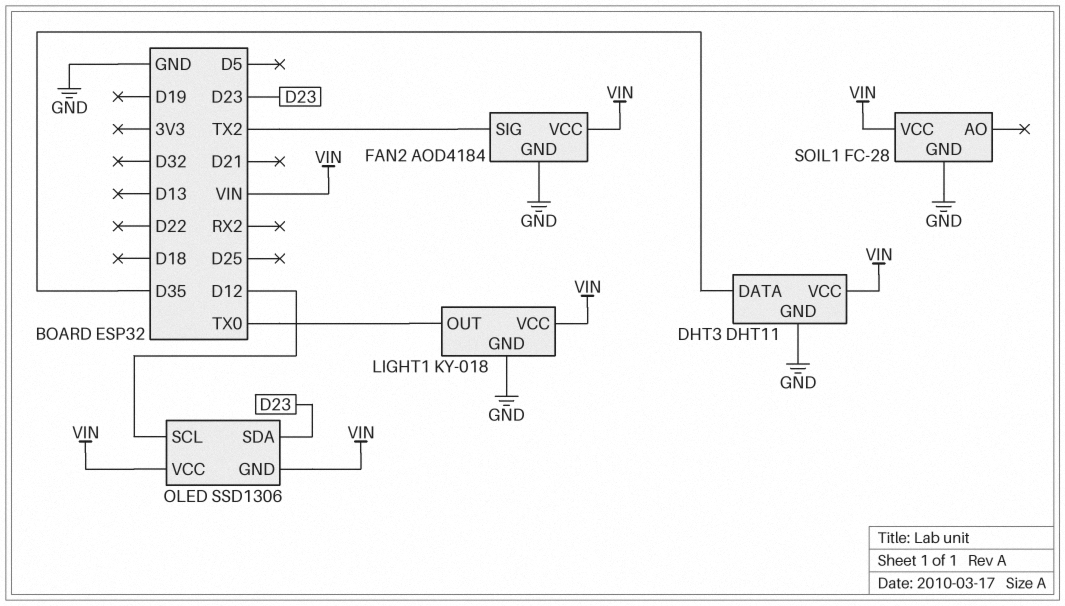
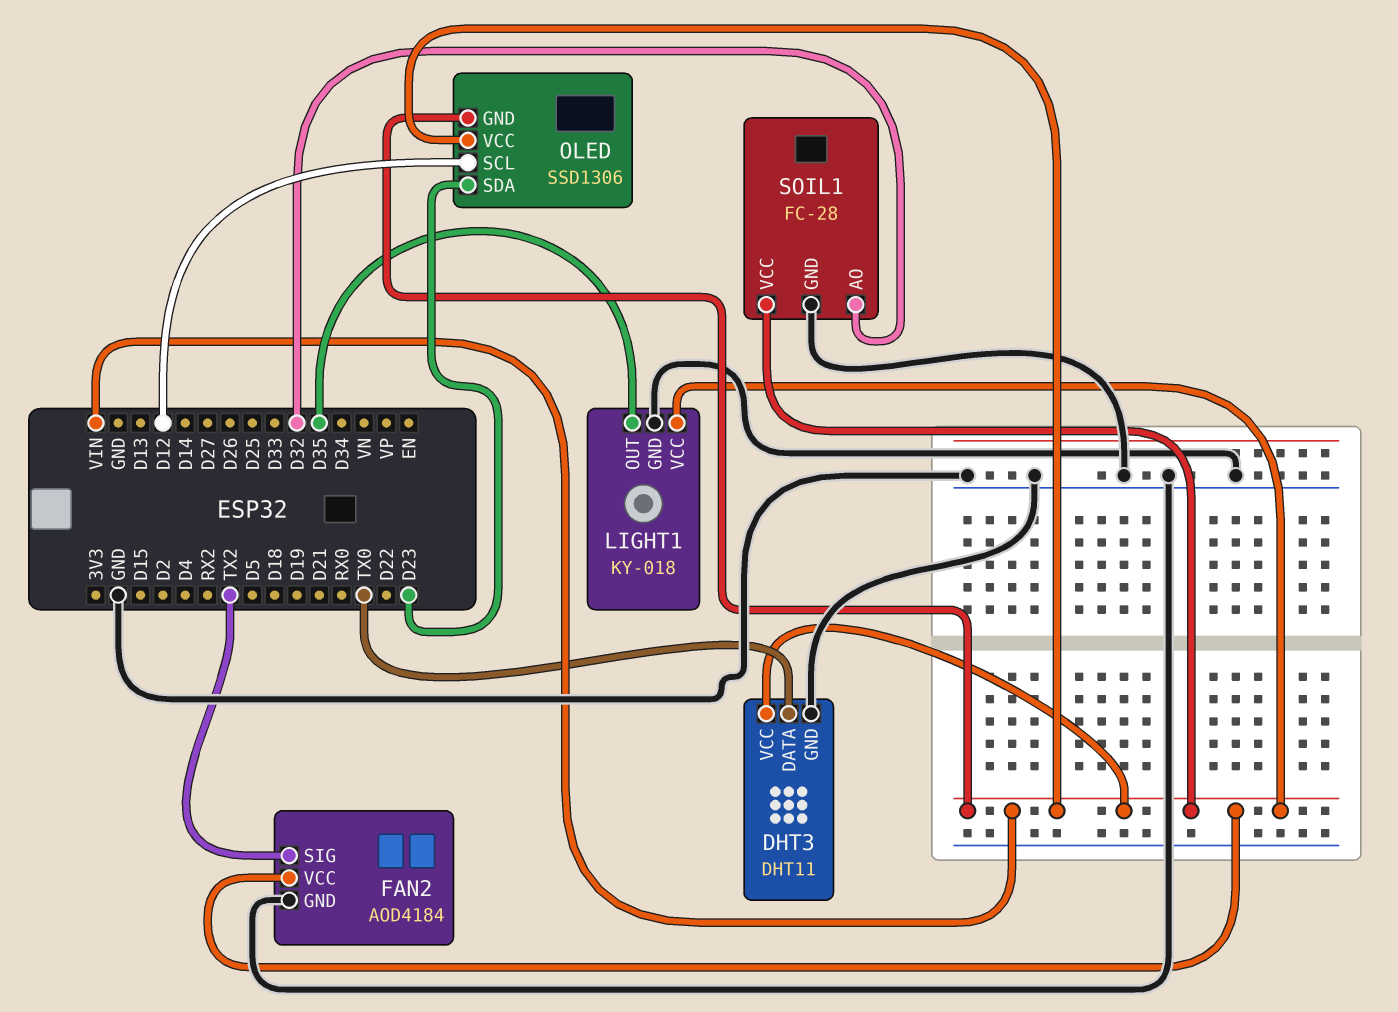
DHT3 pin DATA: D35 -> TX0
LIGHT1 pin OUT: TX0 -> D35
SOIL1 pin AO: none -> D32

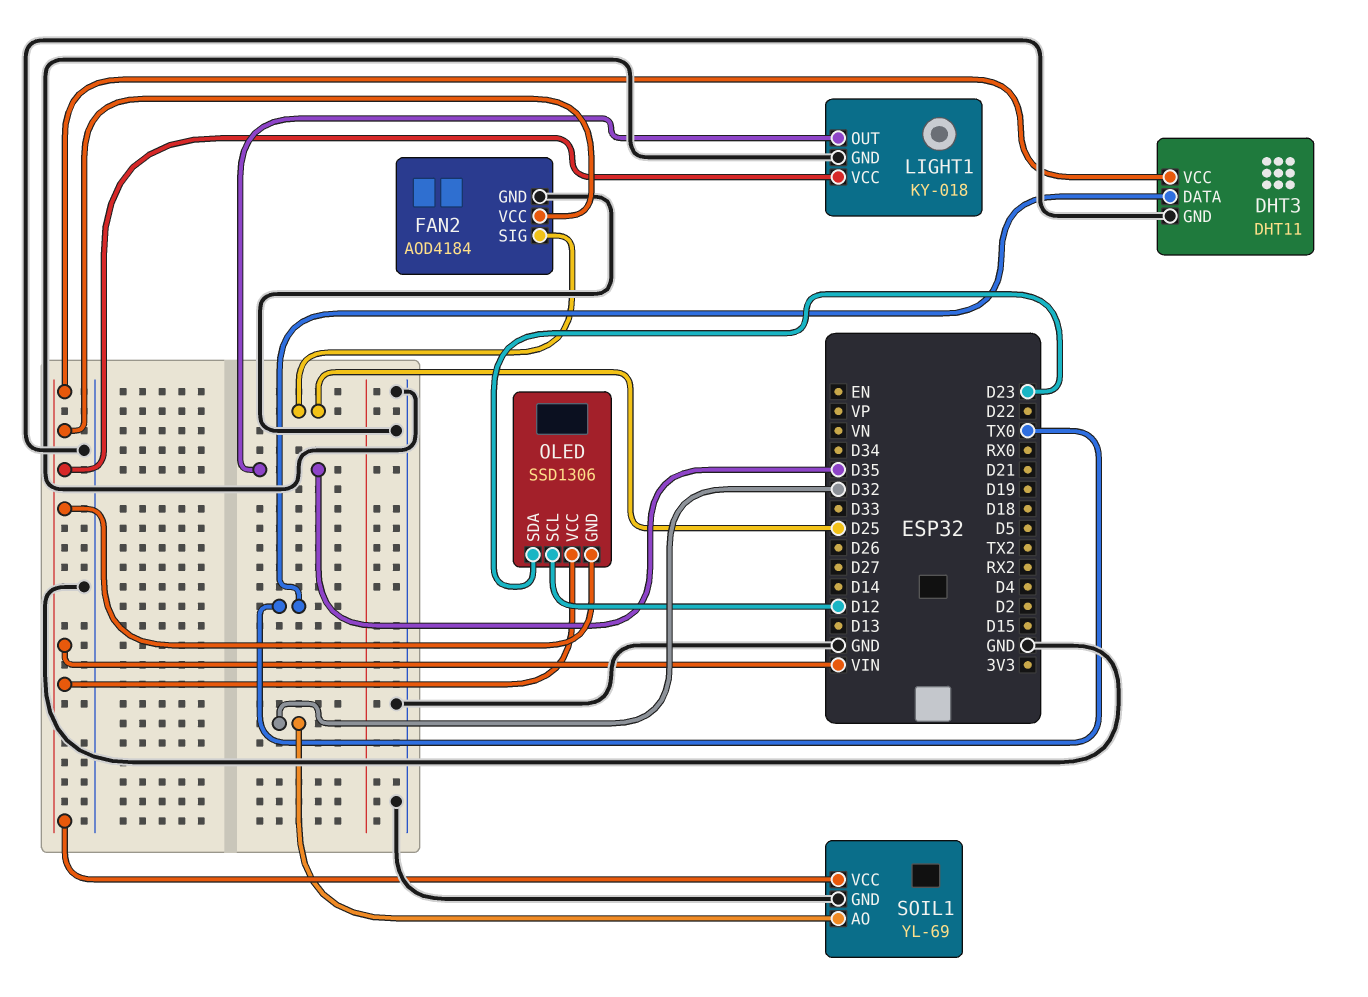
FAN2 pin SIG: TX2 -> D25
SOIL1: FC-28 -> YL-69

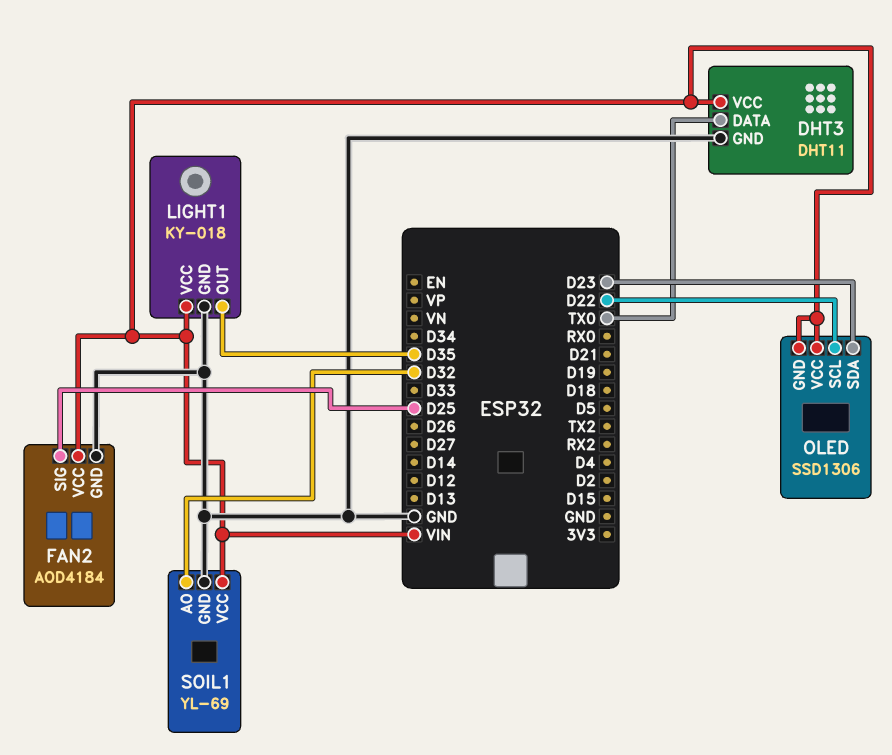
OLED pin SCL: D12 -> D22

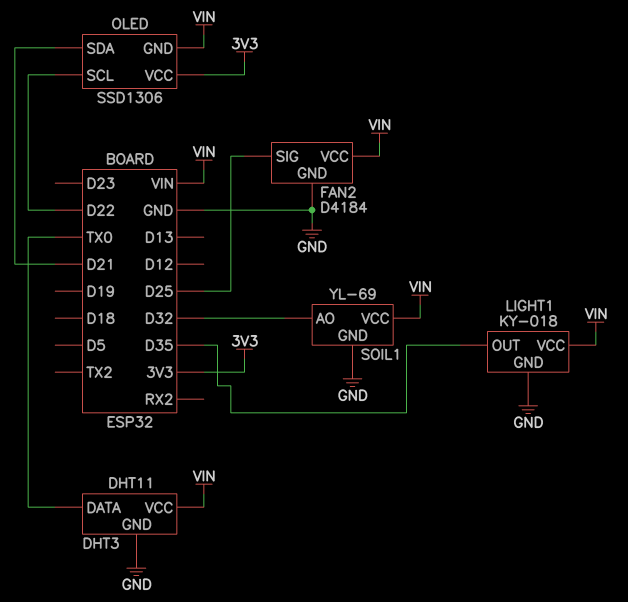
FAN2: AOD4184 -> D4184
OLED pin SDA: D23 -> D21
OLED pin VCC: VIN -> 3V3

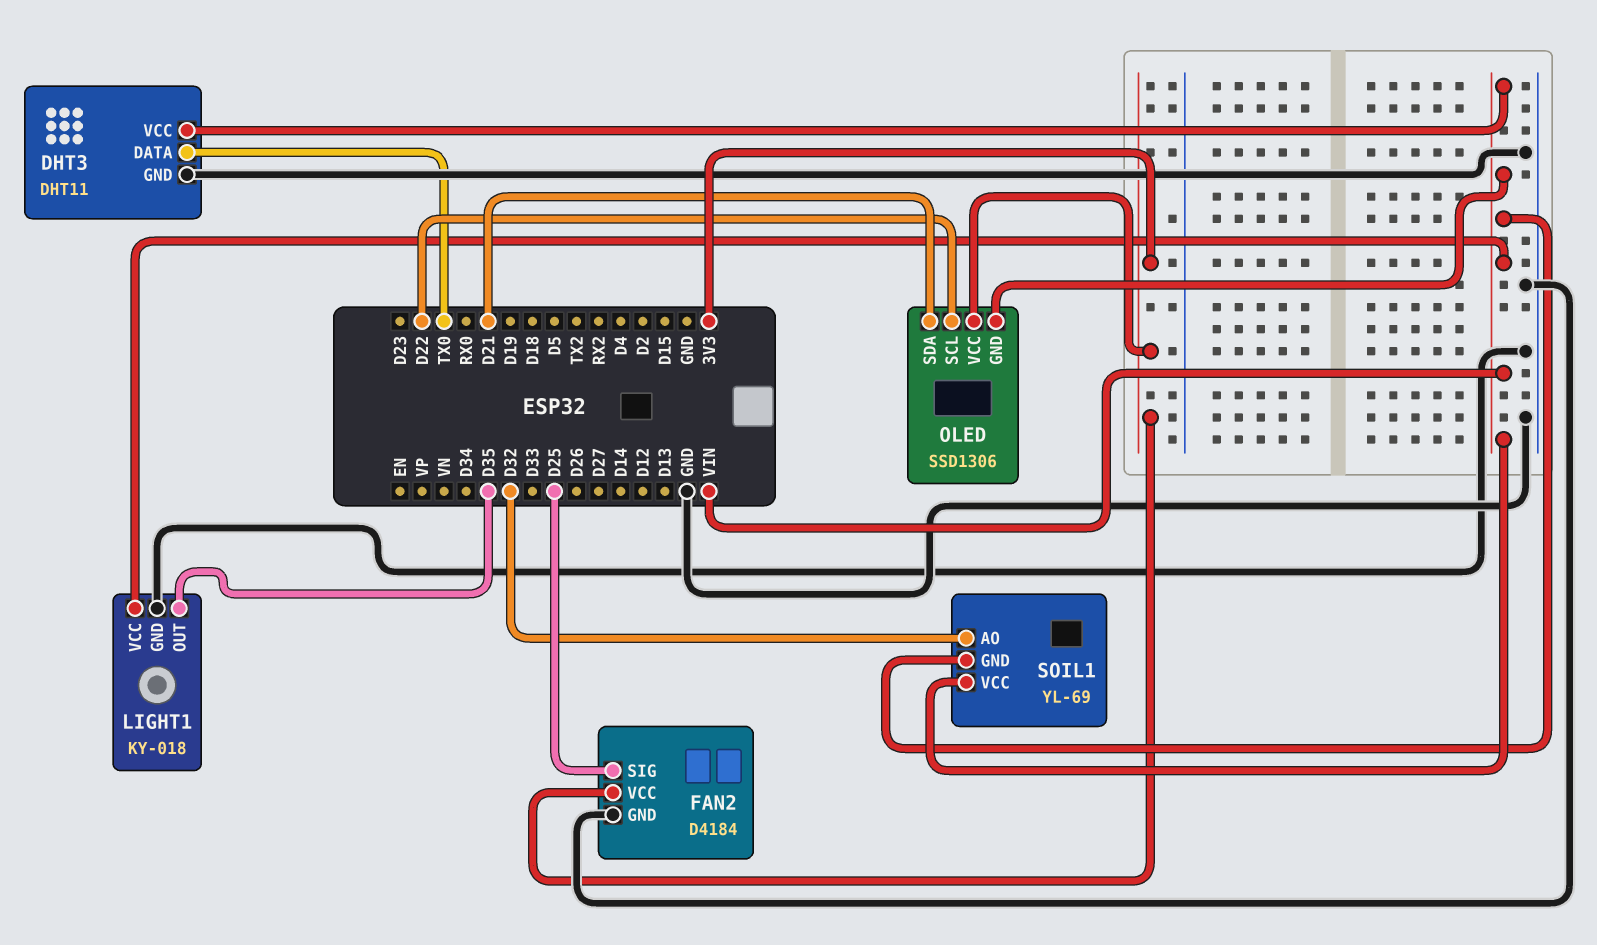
FAN2 pin VCC: VIN -> 3V3
SOIL1 pin GND: GND -> VIN

